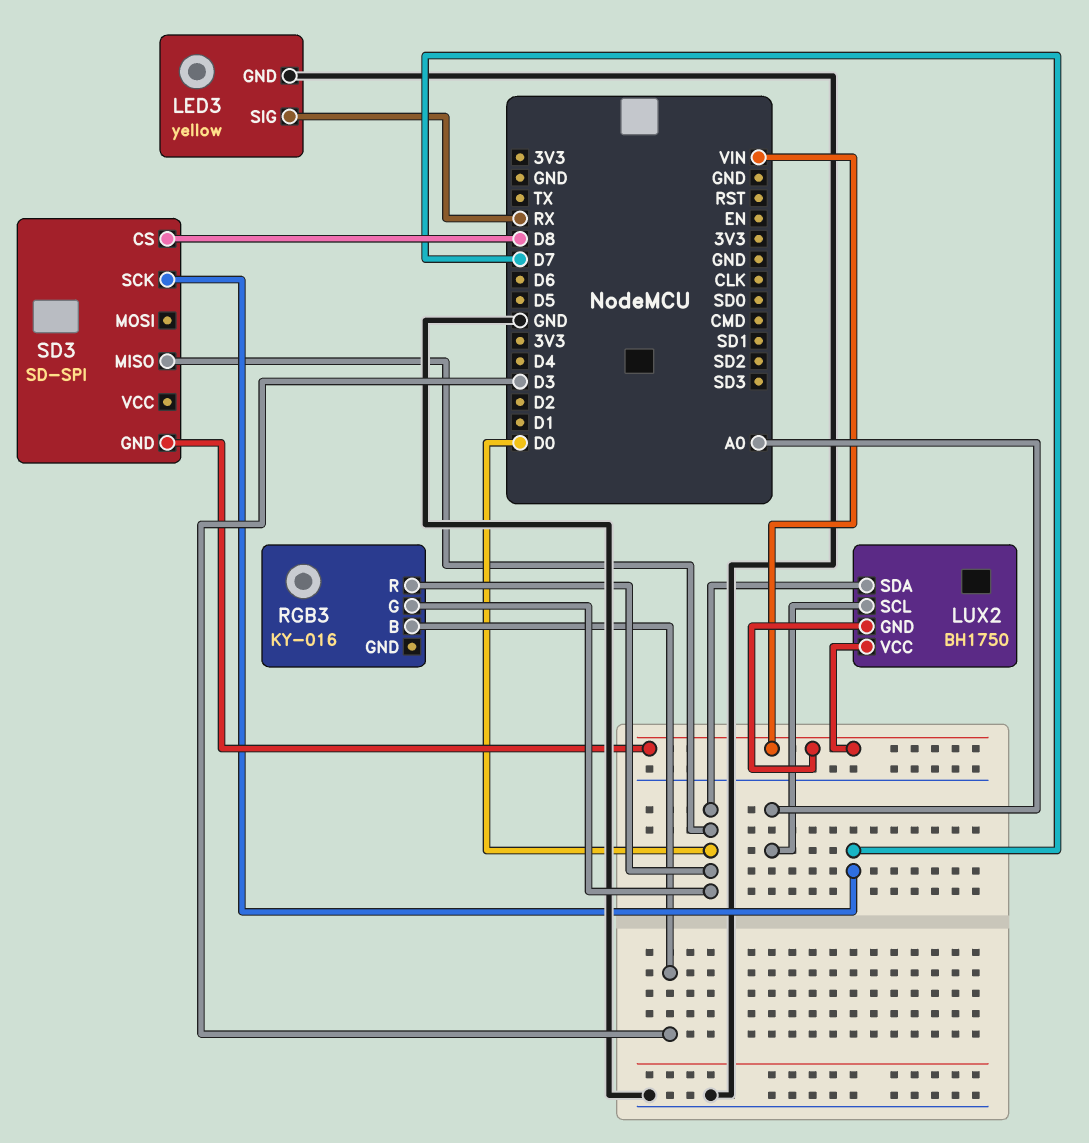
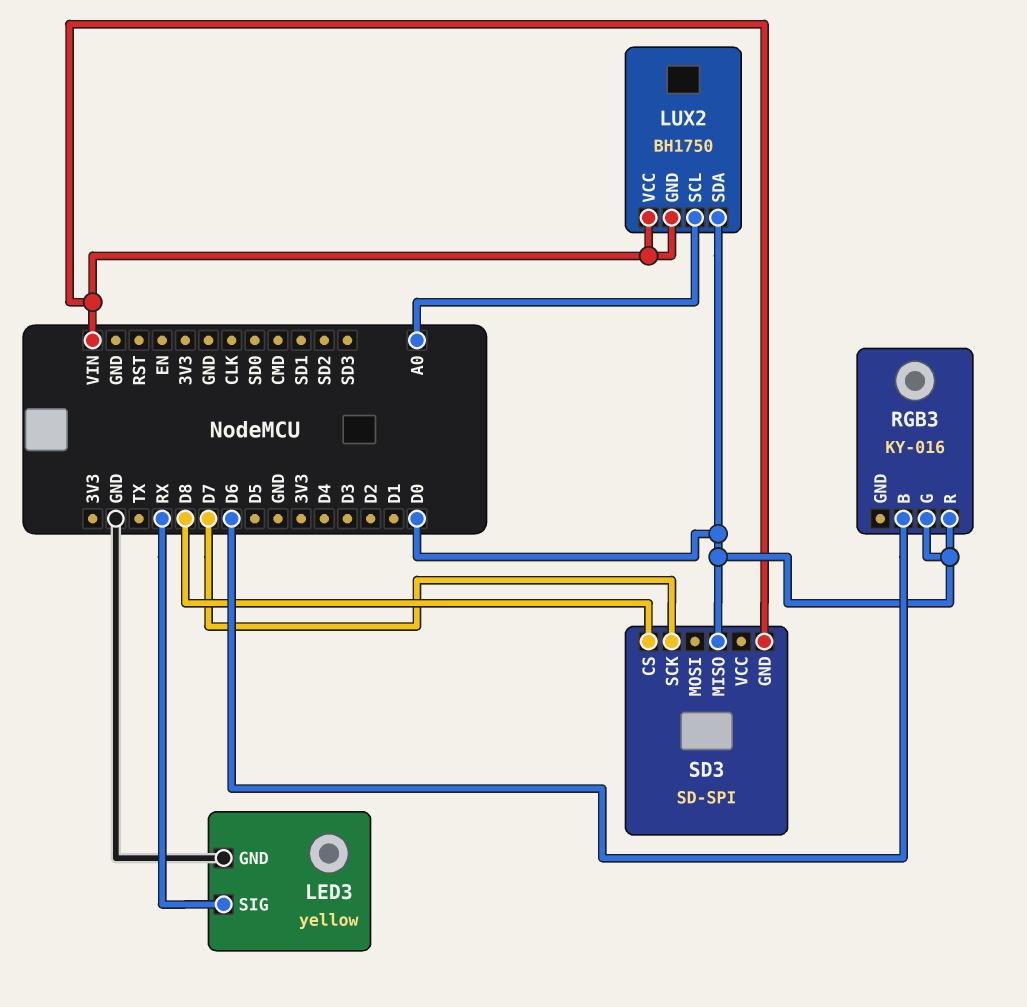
RGB3 pin B: D3 -> D6

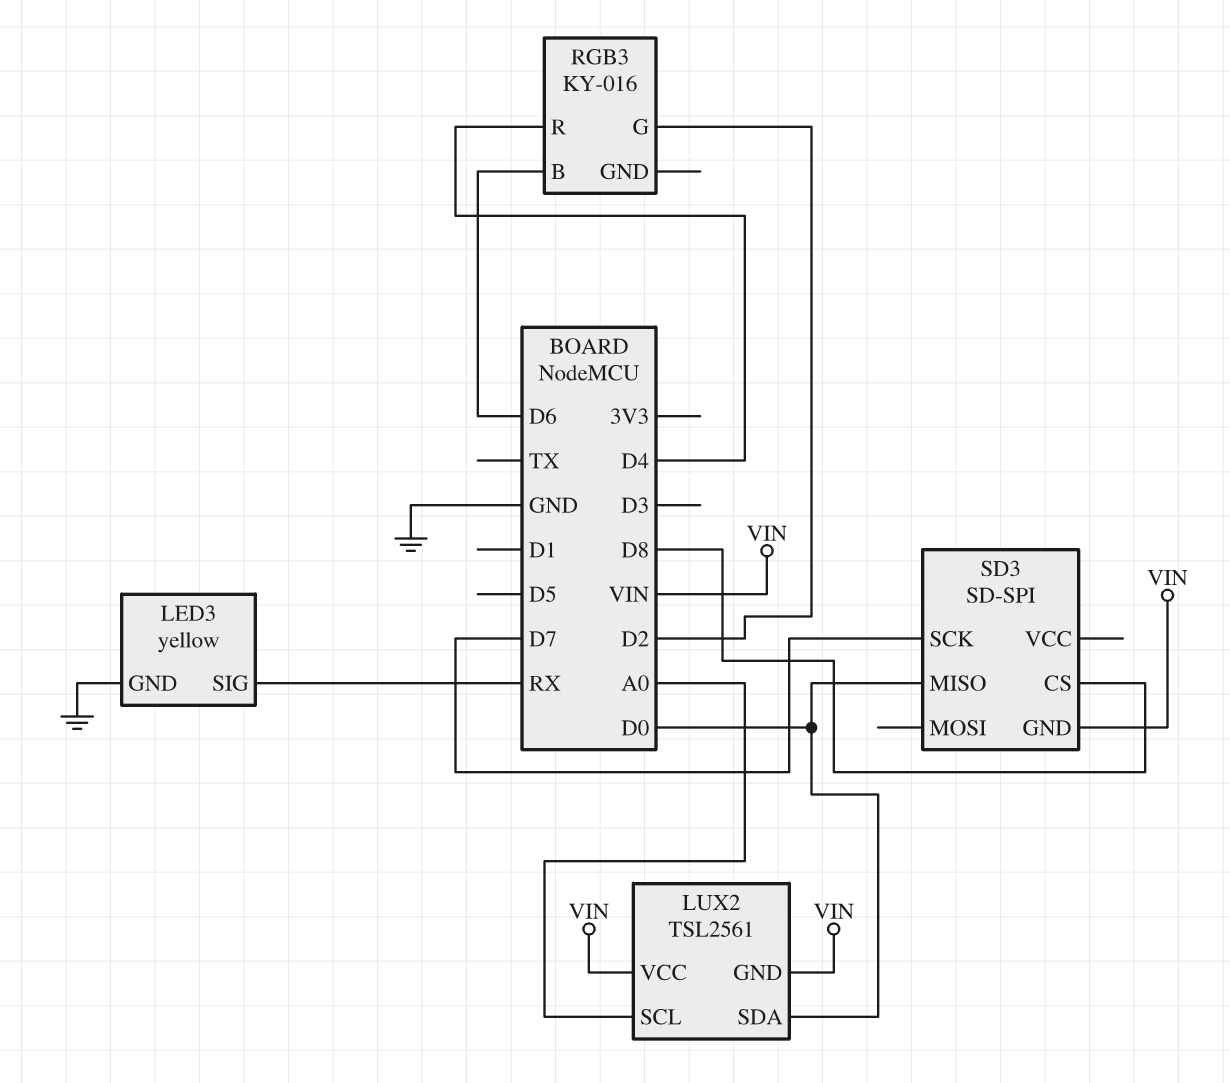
LUX2: BH1750 -> TSL2561
RGB3 pin G: D0 -> D2
RGB3 pin R: D0 -> D4

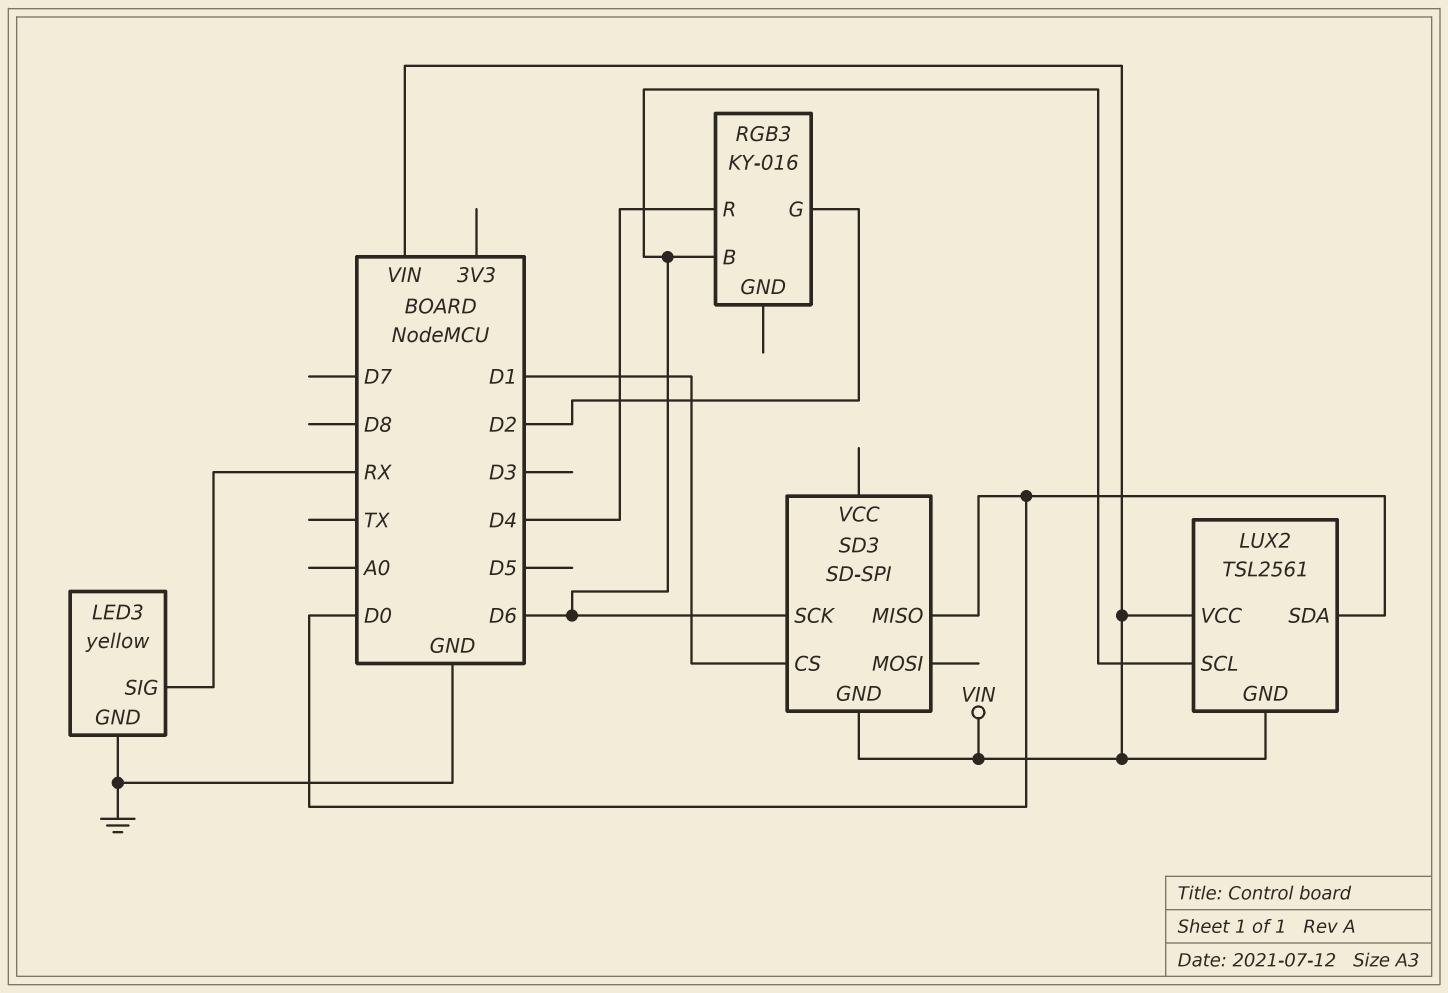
LUX2 pin SCL: A0 -> D6
SD3 pin CS: D8 -> D1
SD3 pin SCK: D7 -> D6

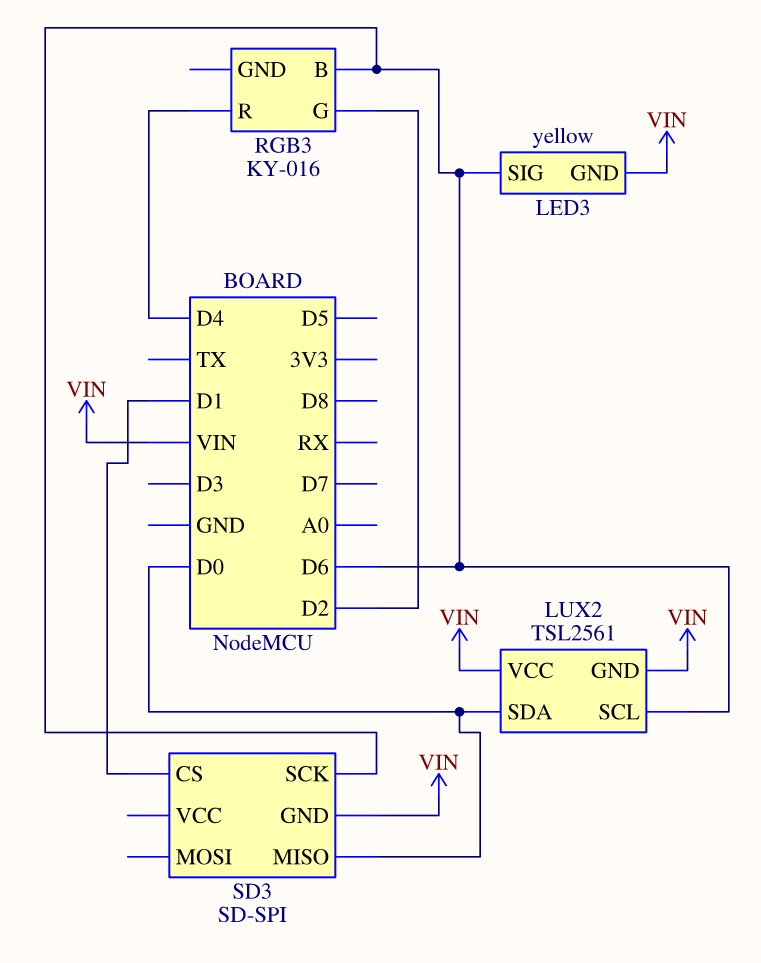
LED3 pin GND: GND -> VIN
LED3 pin SIG: RX -> D6

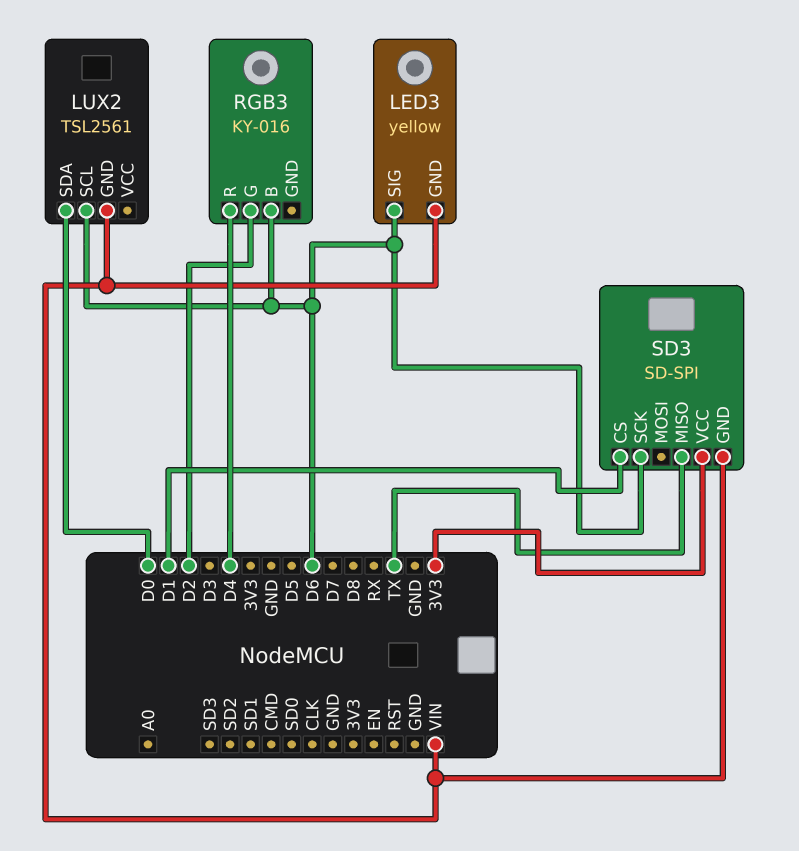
LUX2 pin VCC: VIN -> none
SD3 pin MISO: D0 -> TX
SD3 pin VCC: none -> 3V3

